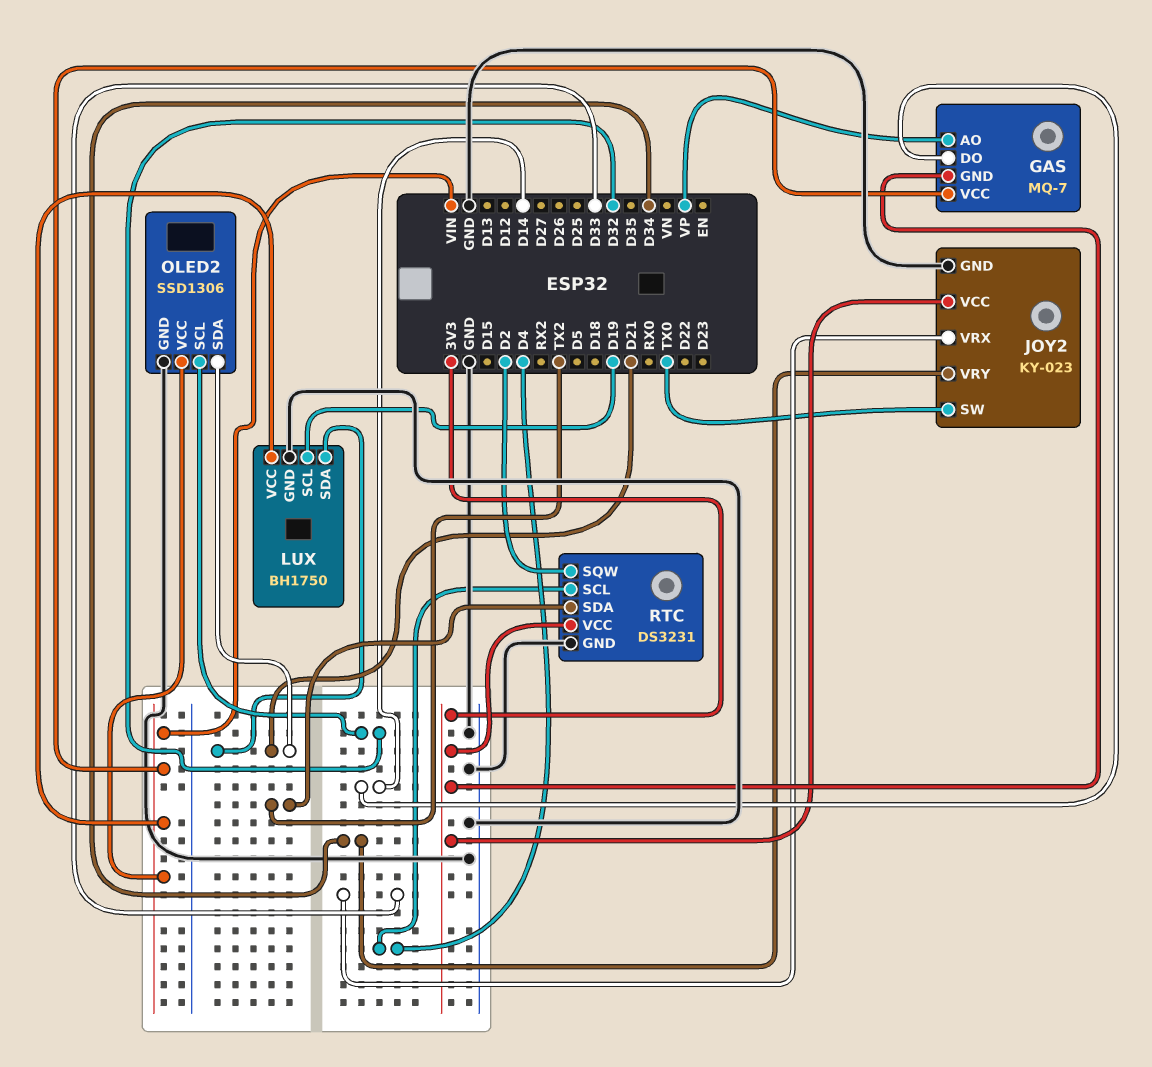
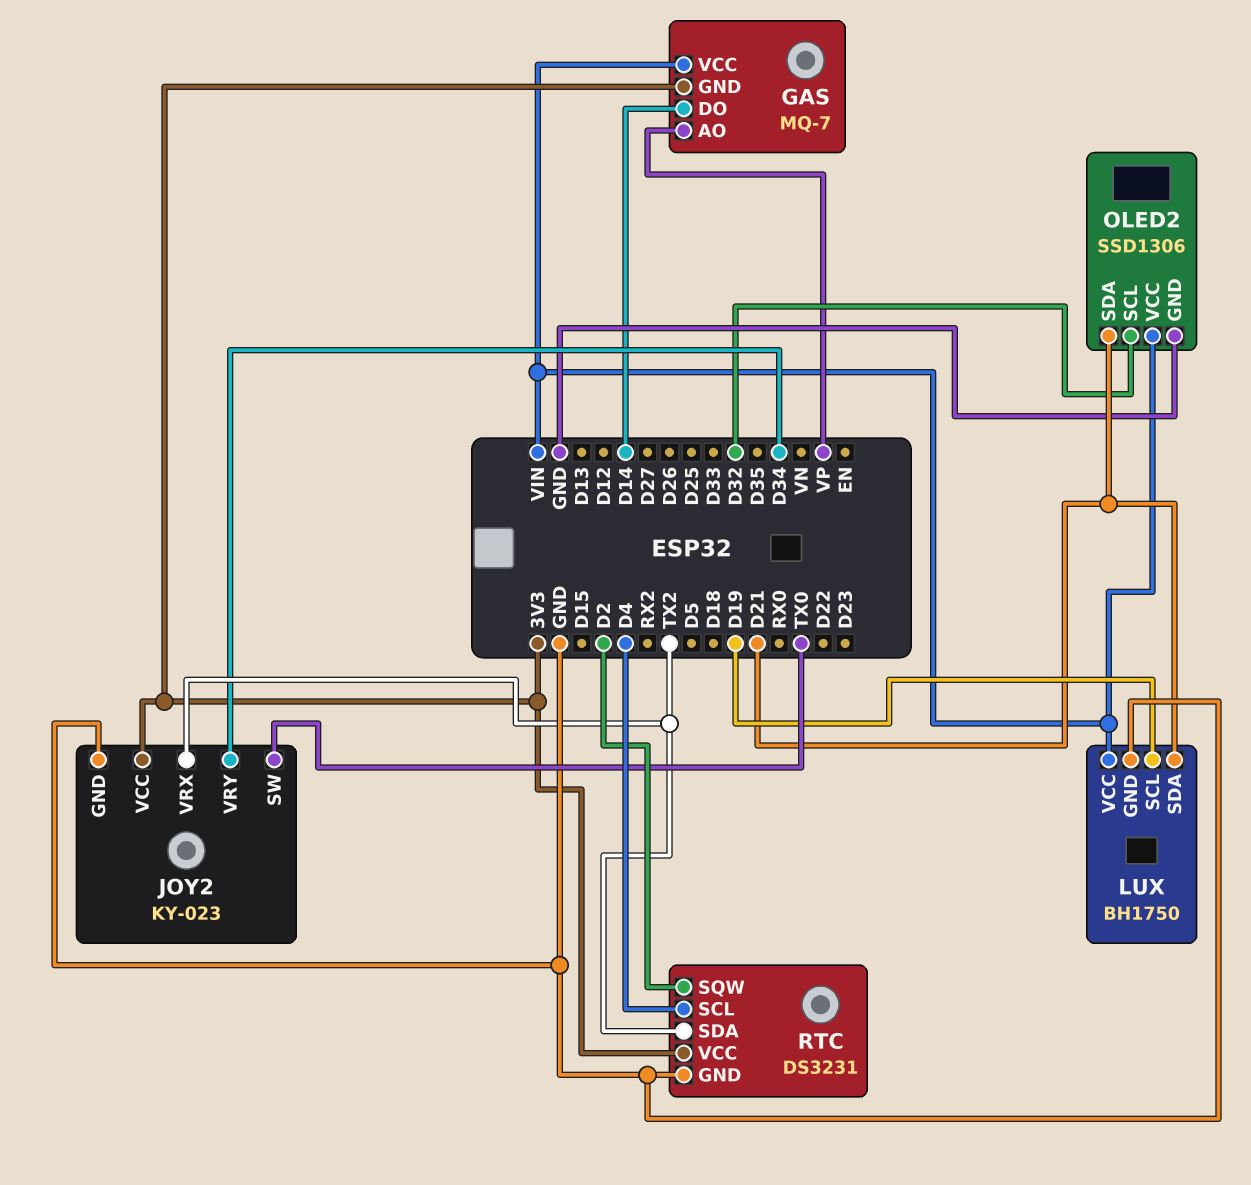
JOY2 pin VRX: D33 -> TX2

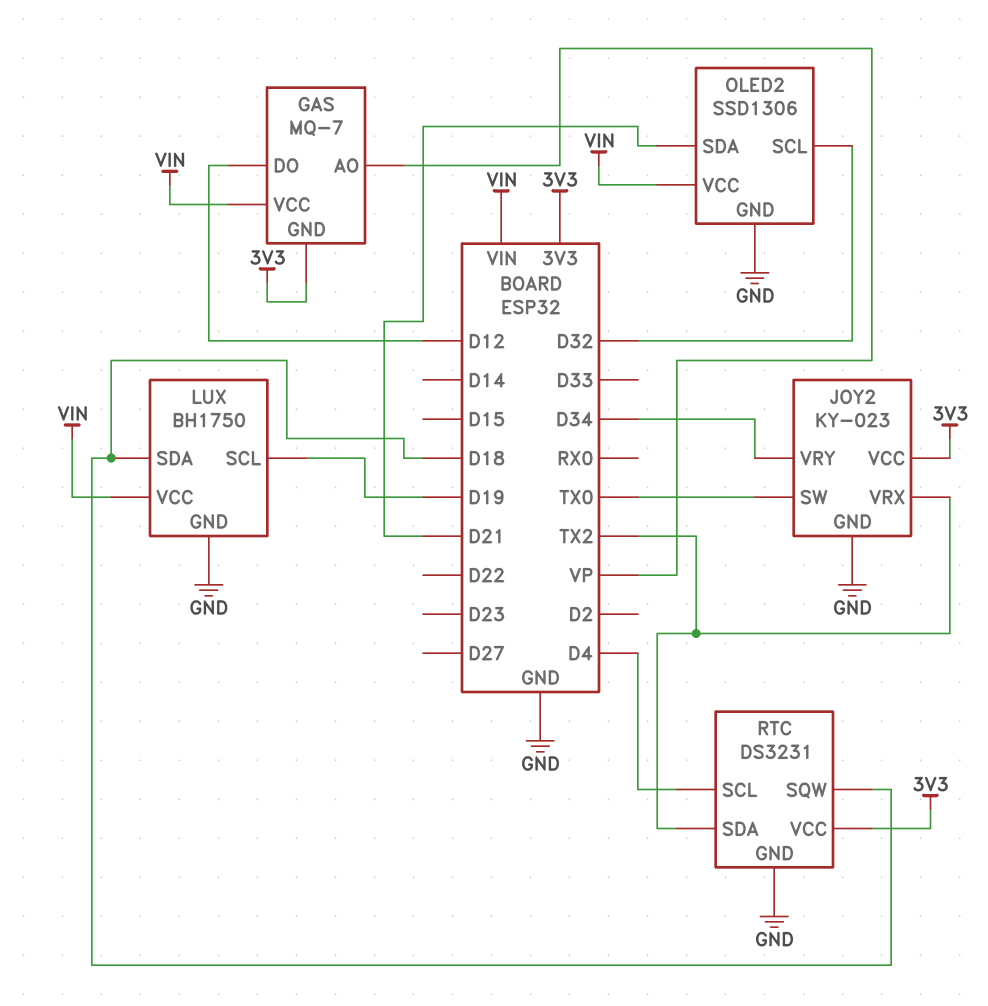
GAS pin DO: D14 -> D12
LUX pin SDA: D21 -> D18
RTC pin SQW: D2 -> D18

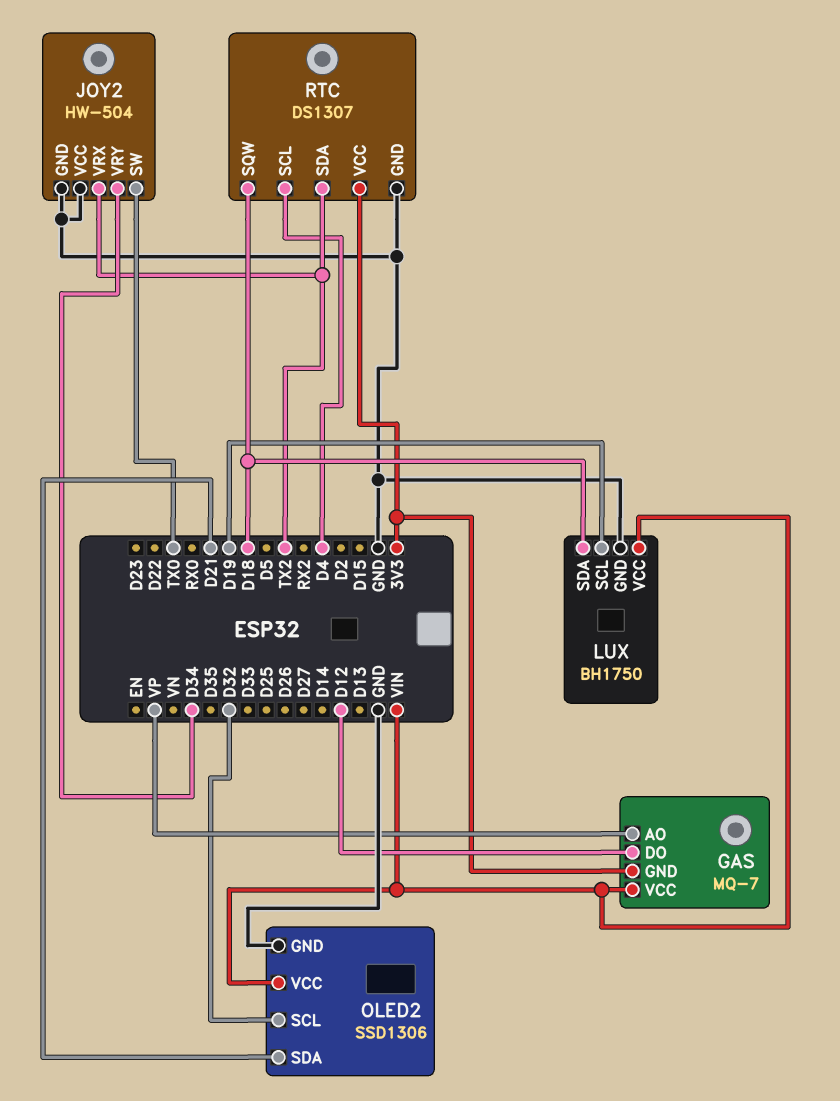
JOY2: KY-023 -> HW-504
JOY2 pin VCC: 3V3 -> GND
RTC: DS3231 -> DS1307

